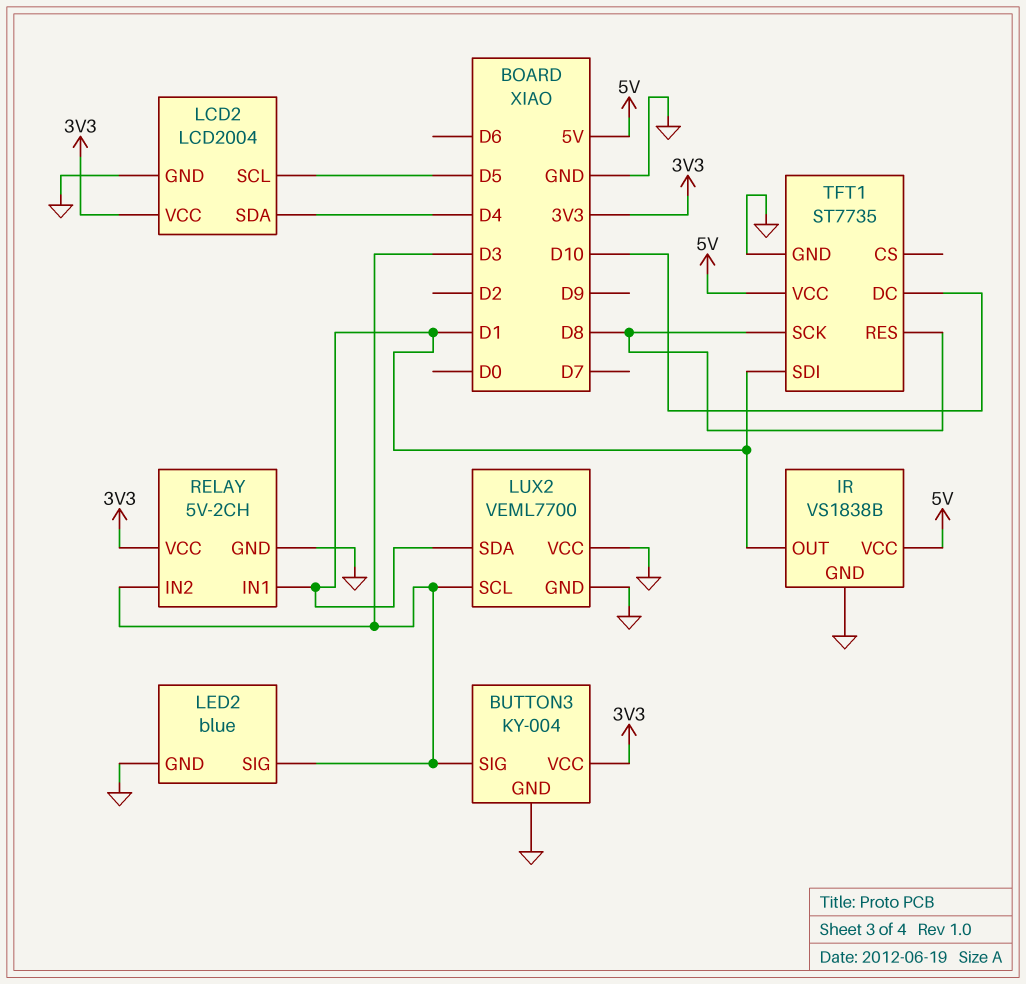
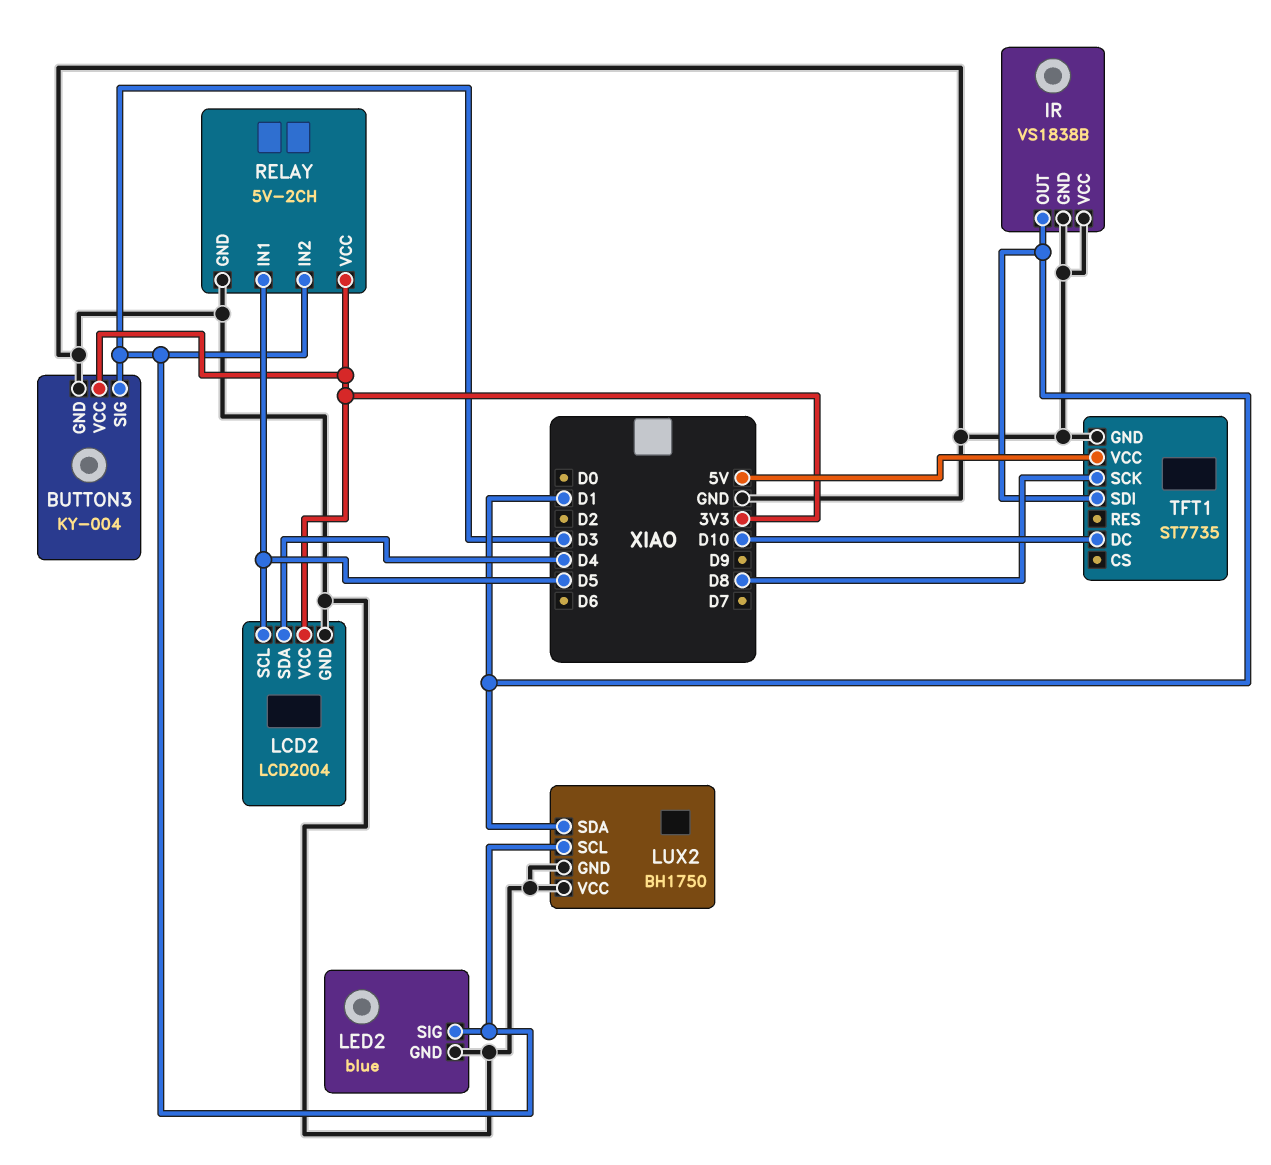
IR pin VCC: 5V -> GND
LUX2: VEML7700 -> BH1750
RELAY pin IN1: D1 -> D5
TFT1 pin RES: D8 -> none

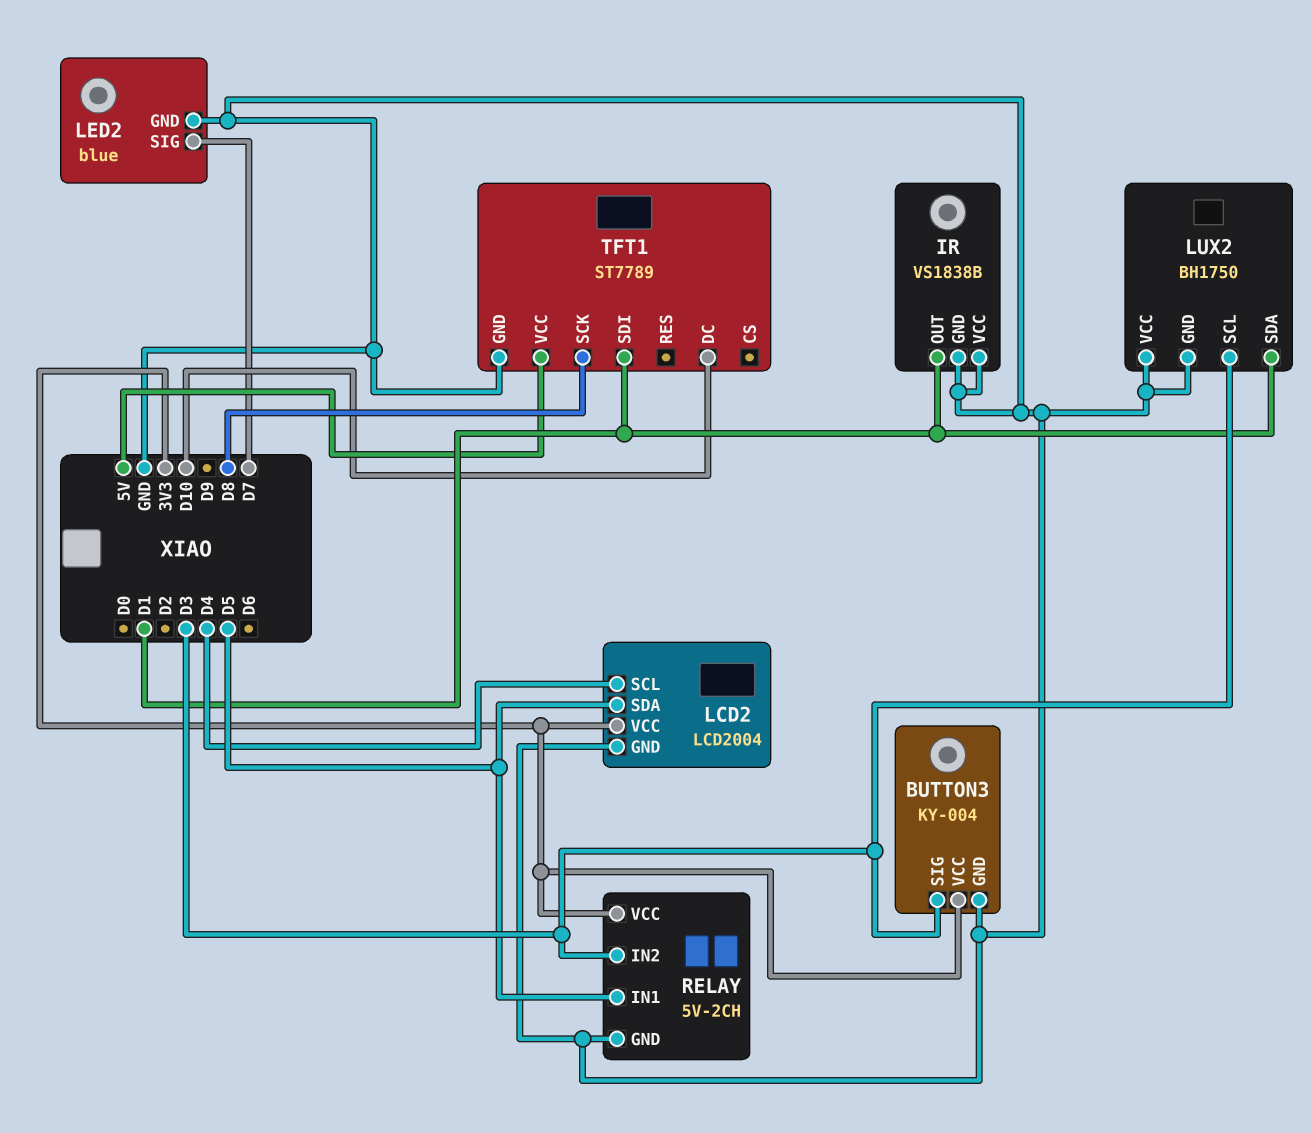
LCD2 pin SCL: D5 -> D4
LCD2 pin SDA: D4 -> D5
LED2 pin SIG: D3 -> D7
TFT1: ST7735 -> ST7789

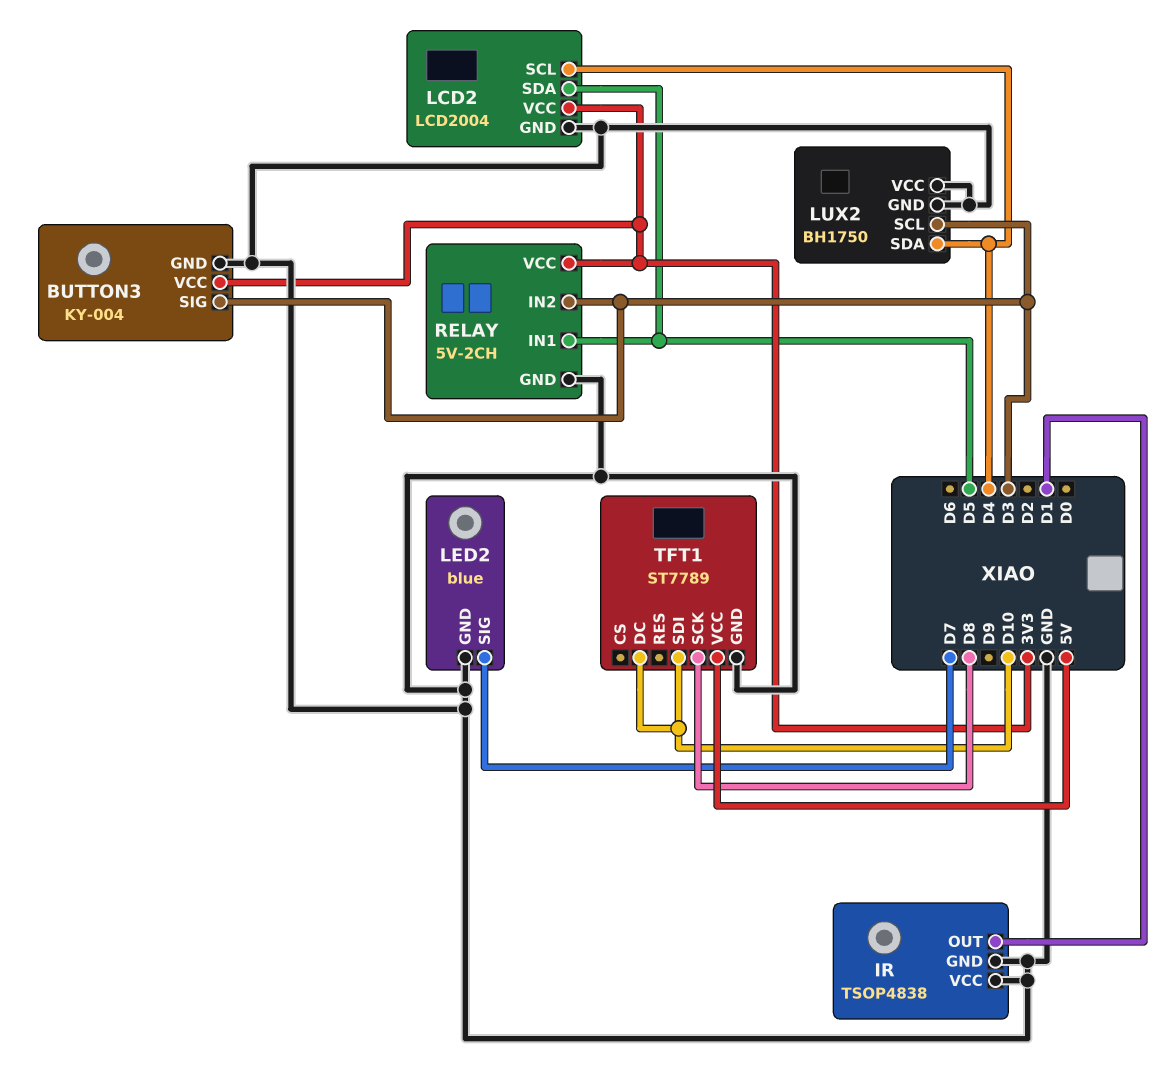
IR: VS1838B -> TSOP4838
LUX2 pin SDA: D1 -> D4
TFT1 pin SDI: D1 -> D10

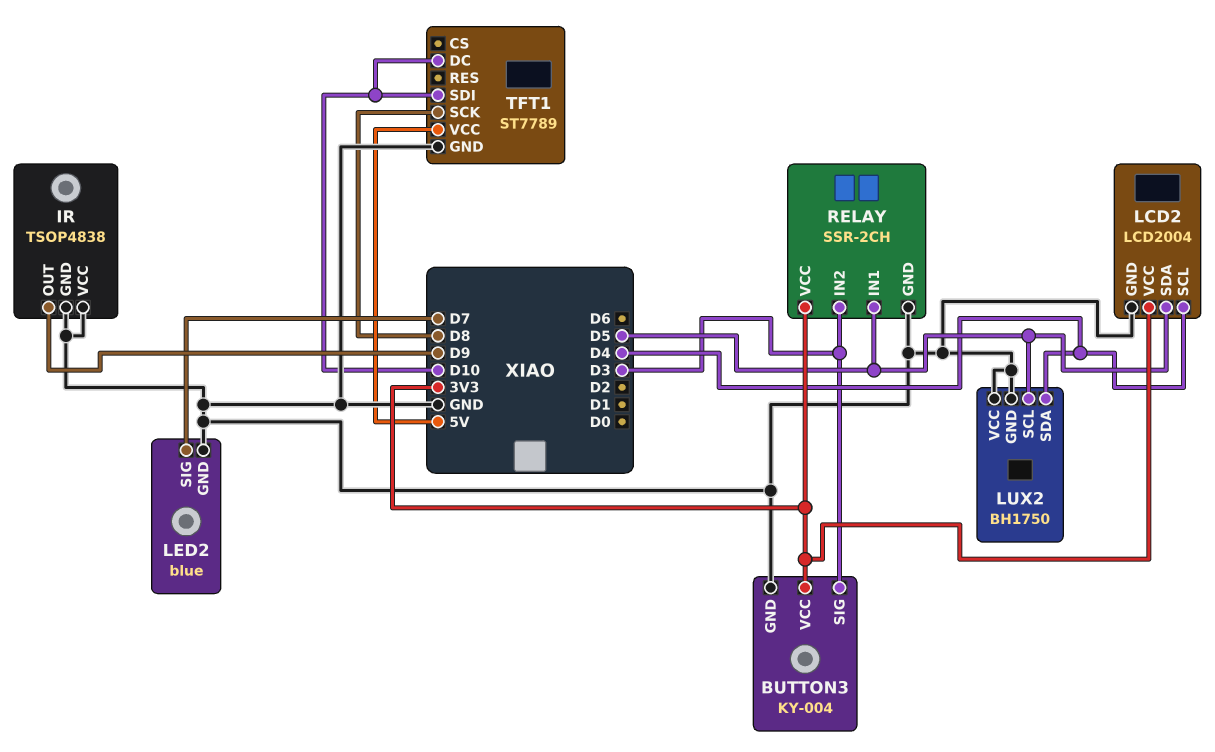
IR pin OUT: D1 -> D9
LUX2 pin SCL: D3 -> D5
RELAY: 5V-2CH -> SSR-2CH

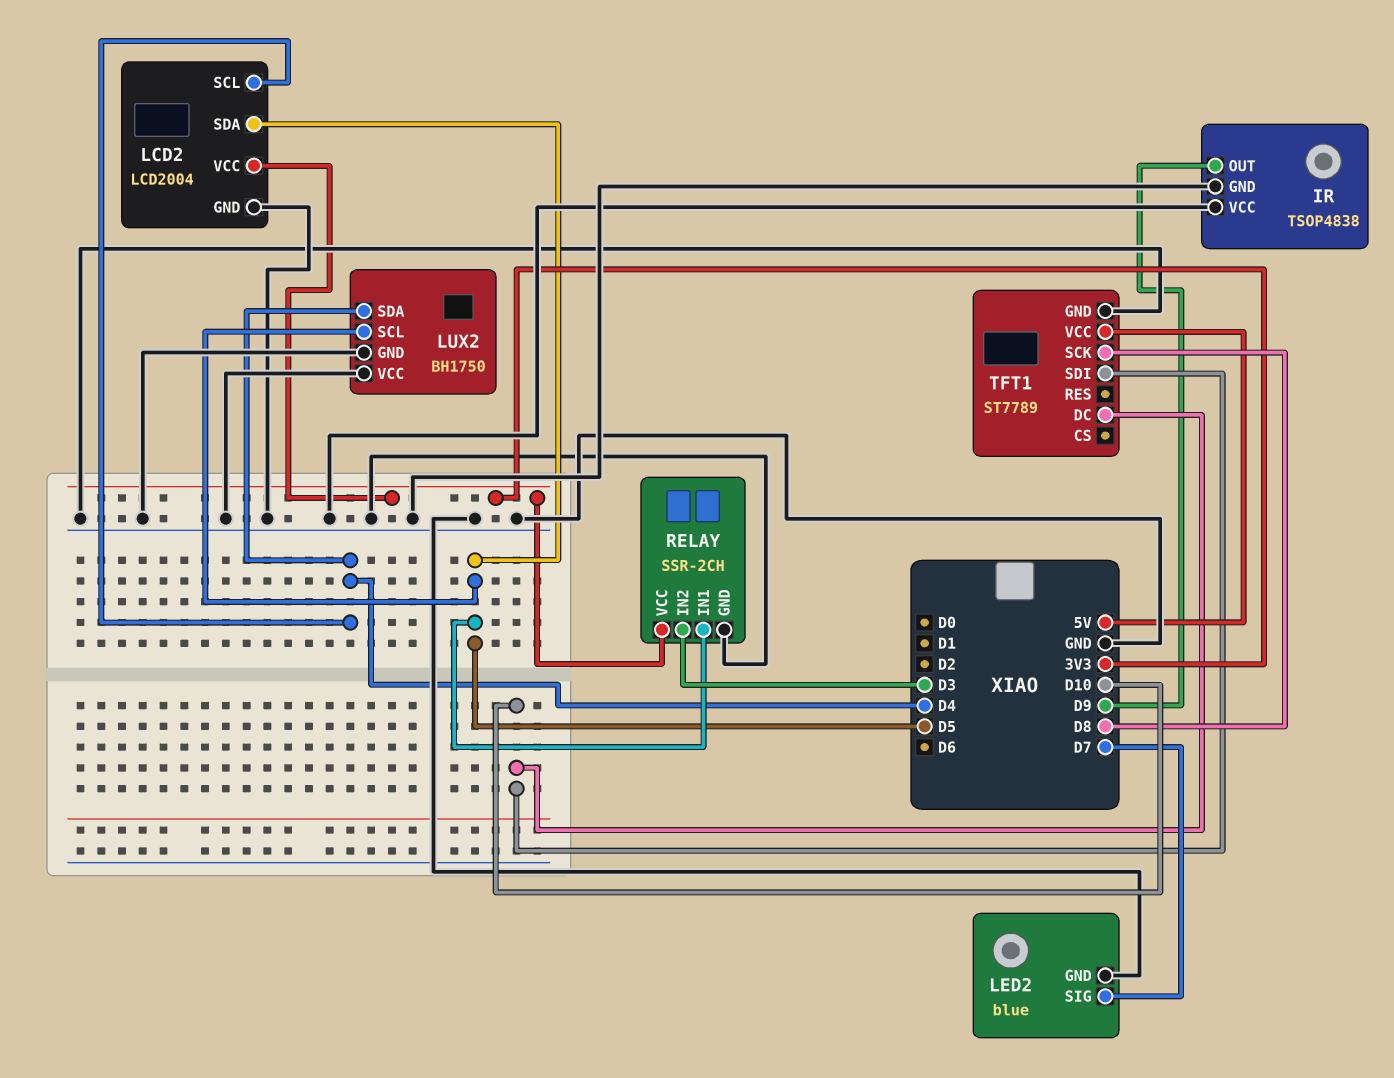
BUTTON3: KY-004 -> none
BUTTON3 pin GND: GND -> none
BUTTON3 pin SIG: D3 -> none
BUTTON3 pin VCC: 3V3 -> none

